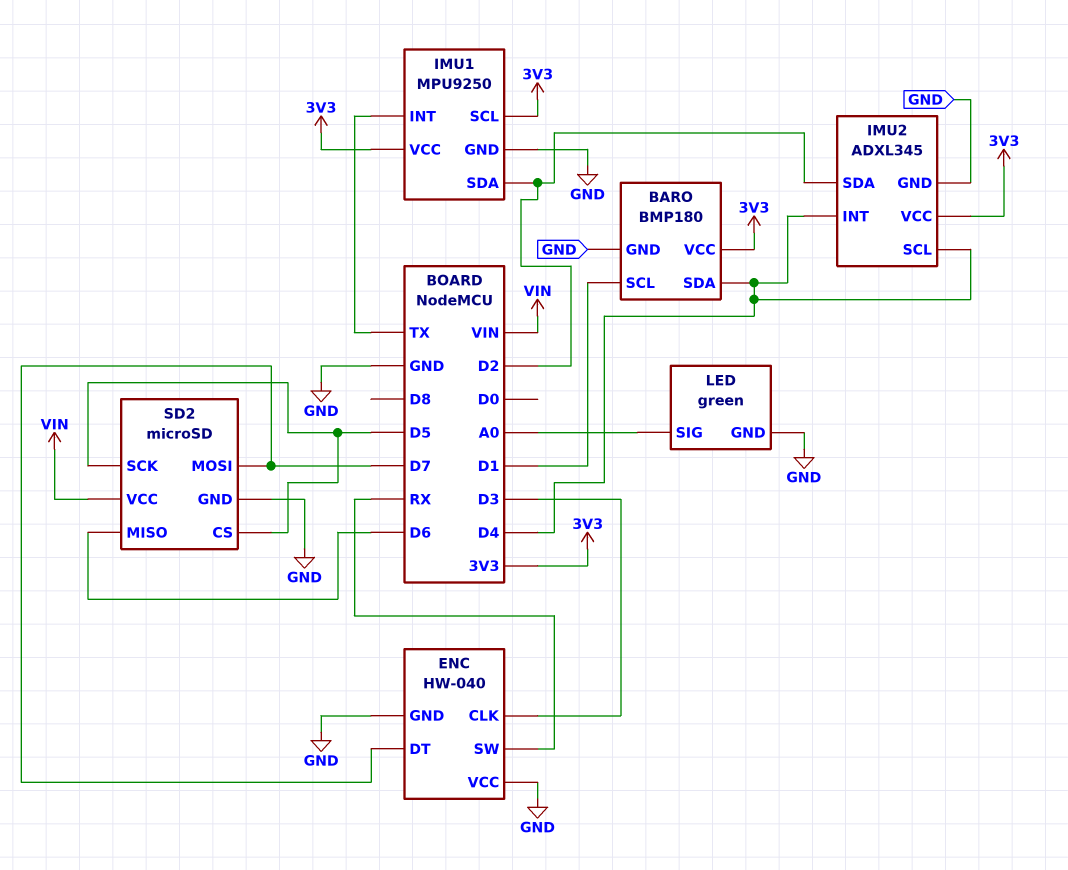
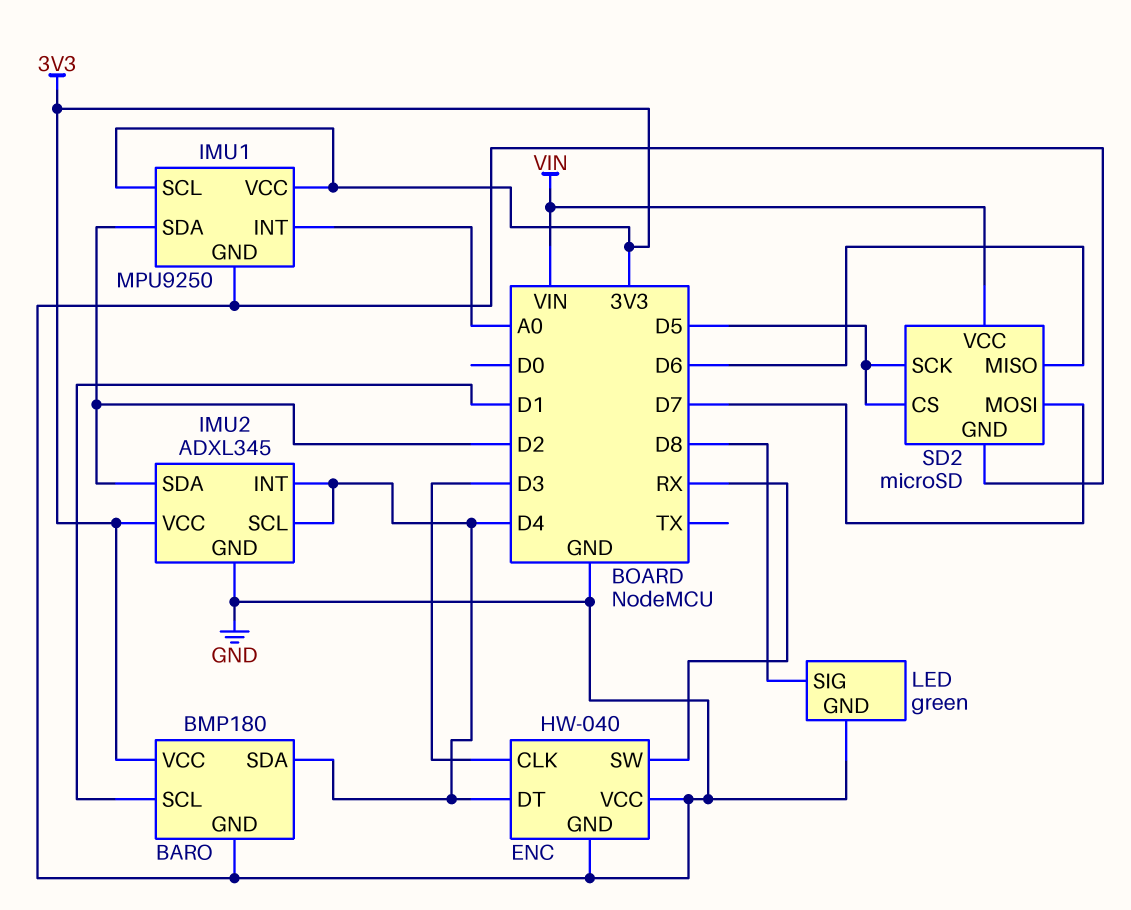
ENC pin DT: D7 -> D4
IMU1 pin INT: TX -> A0
LED pin SIG: A0 -> D8

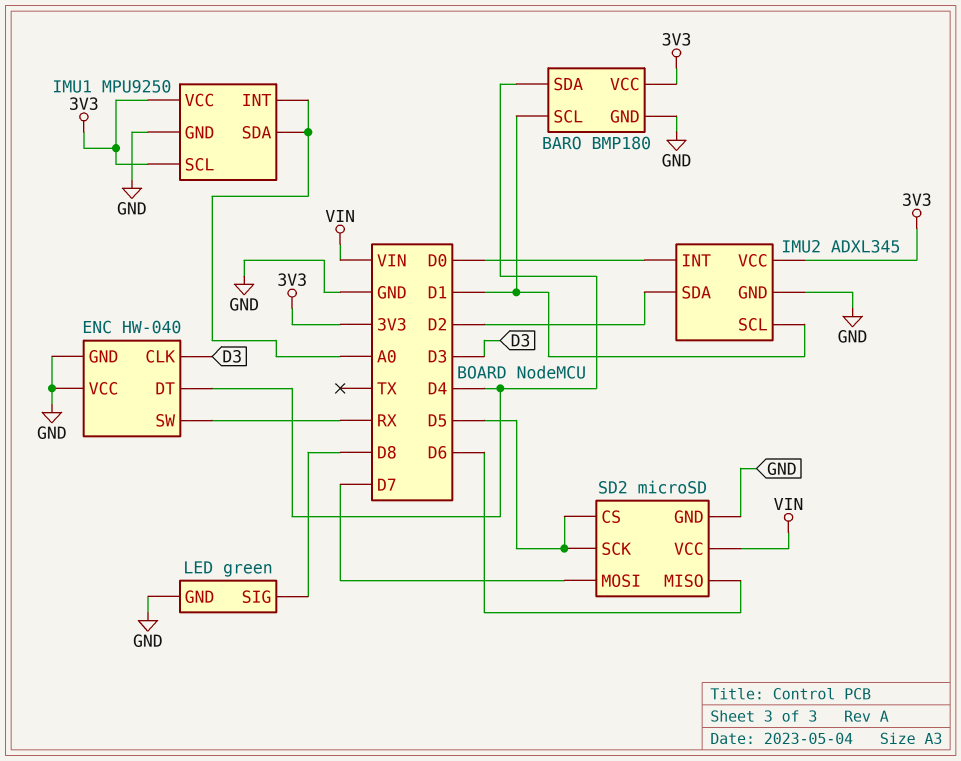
IMU1 pin SDA: D2 -> A0
IMU2 pin INT: D4 -> D0
IMU2 pin SCL: D4 -> D1

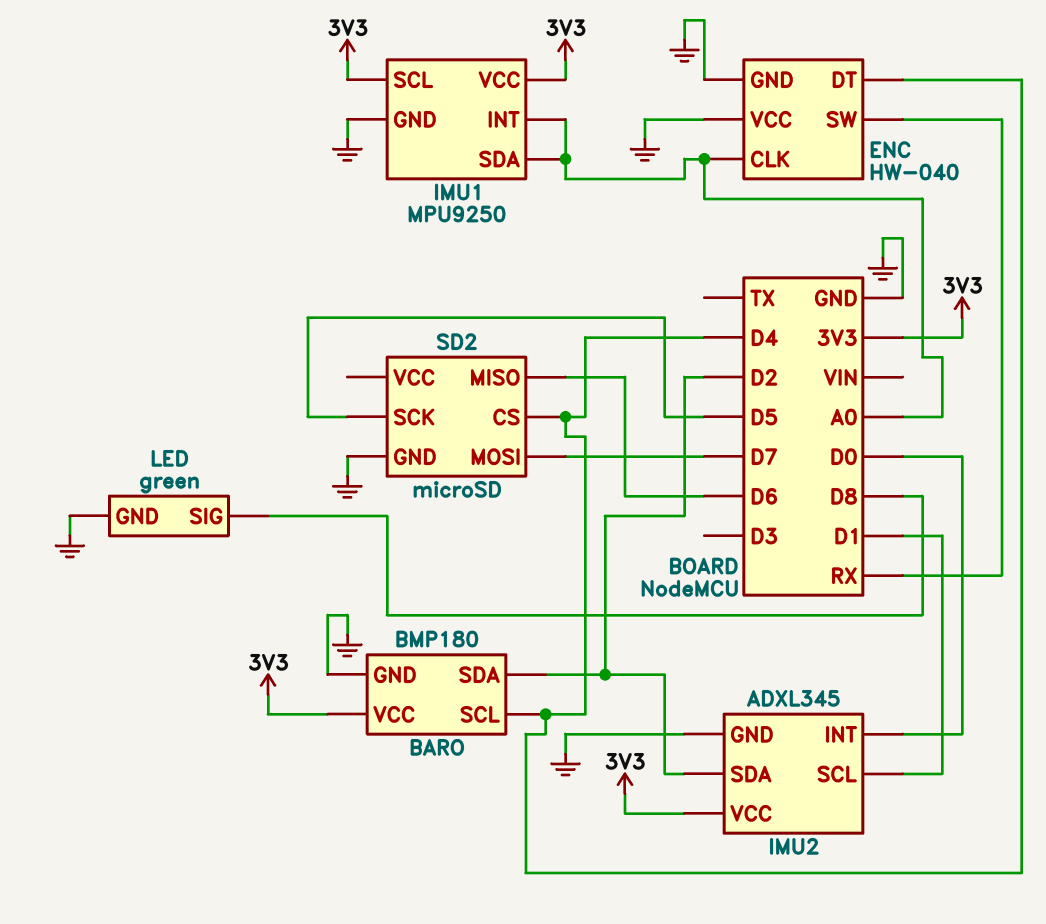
BARO pin SCL: D1 -> D4
BARO pin SDA: D4 -> D2
ENC pin CLK: D3 -> A0
SD2 pin CS: D5 -> D4
SD2 pin VCC: VIN -> none

